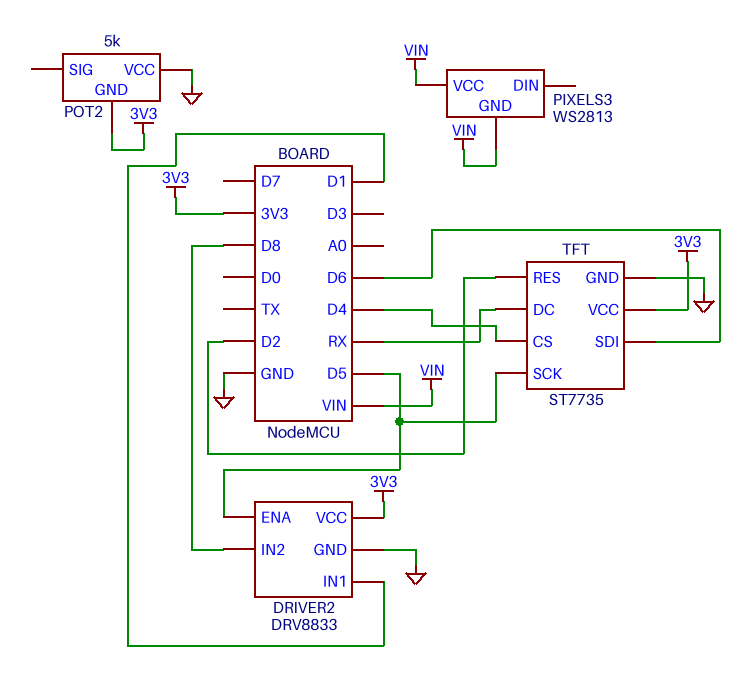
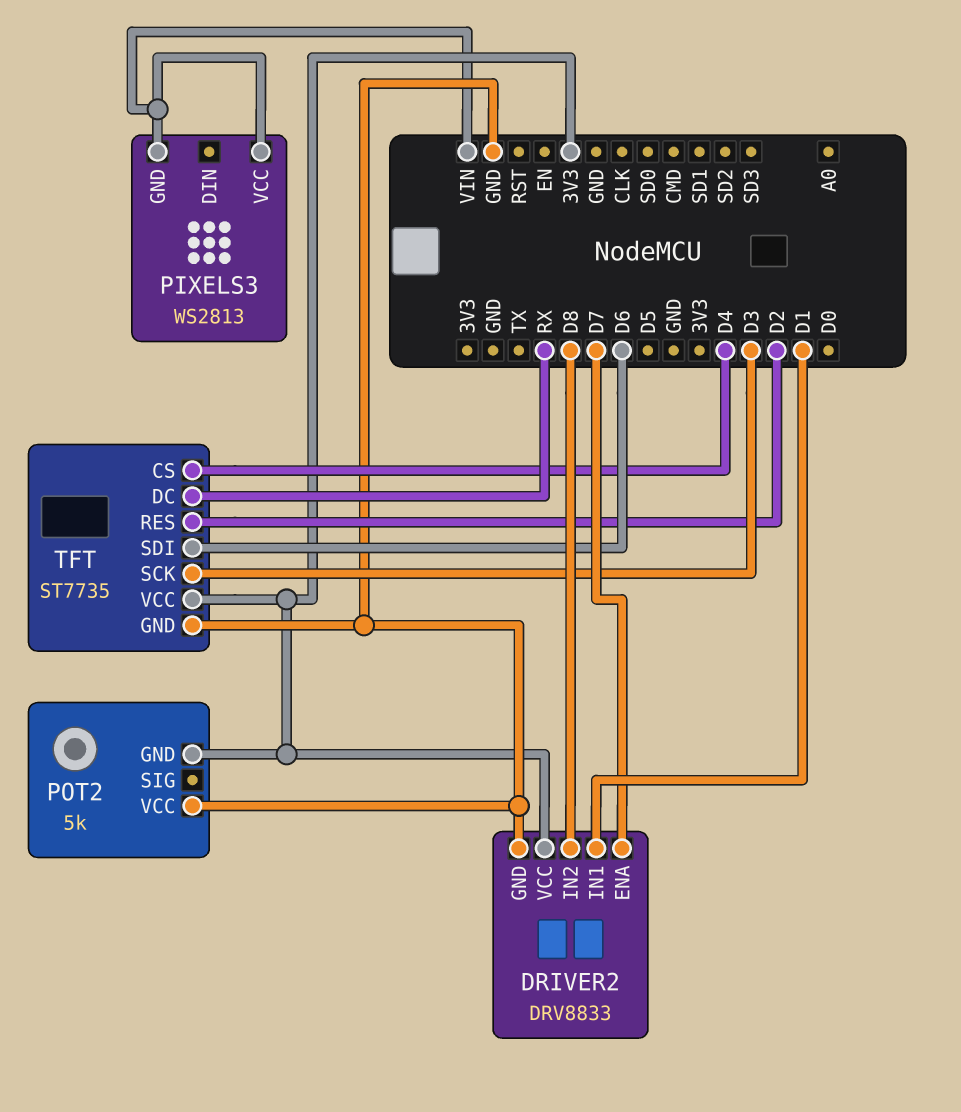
DRIVER2 pin ENA: D5 -> D7
TFT pin SCK: D5 -> D3

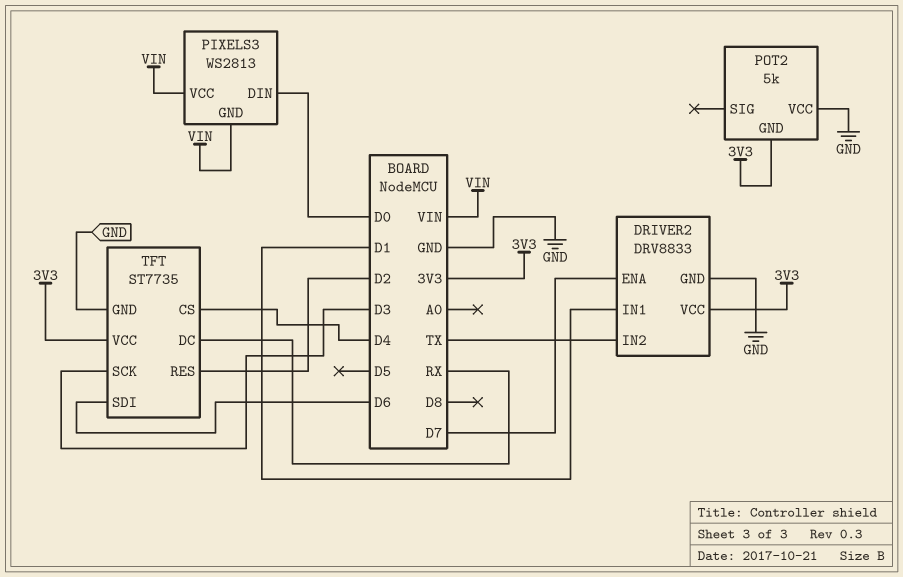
DRIVER2 pin IN2: D8 -> TX
PIXELS3 pin DIN: none -> D0

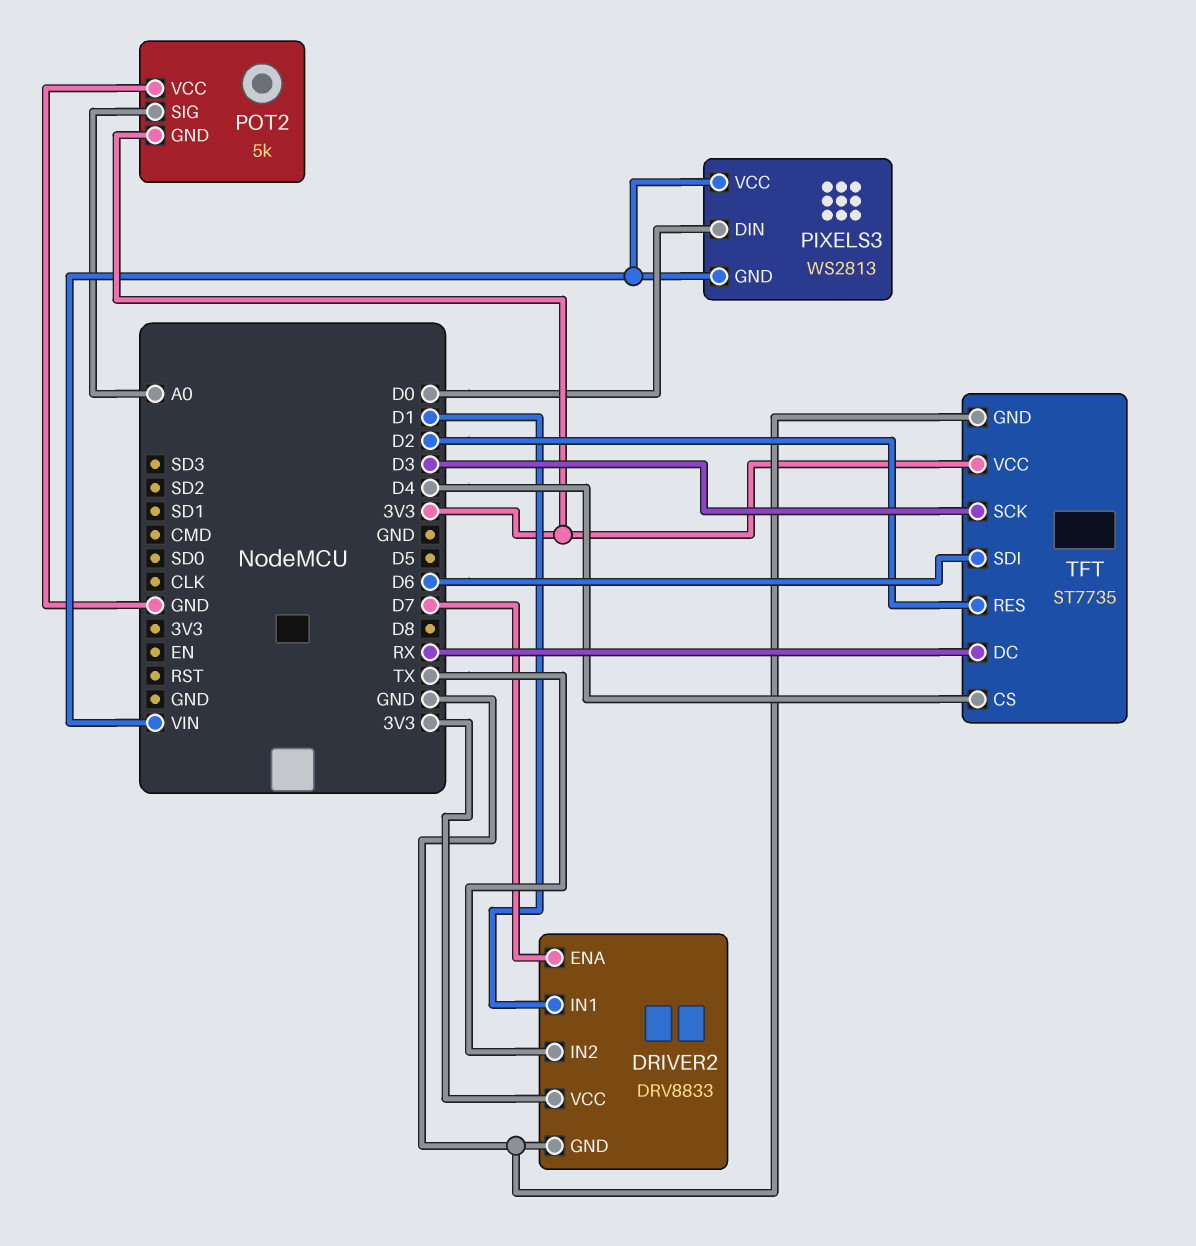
POT2 pin SIG: none -> A0

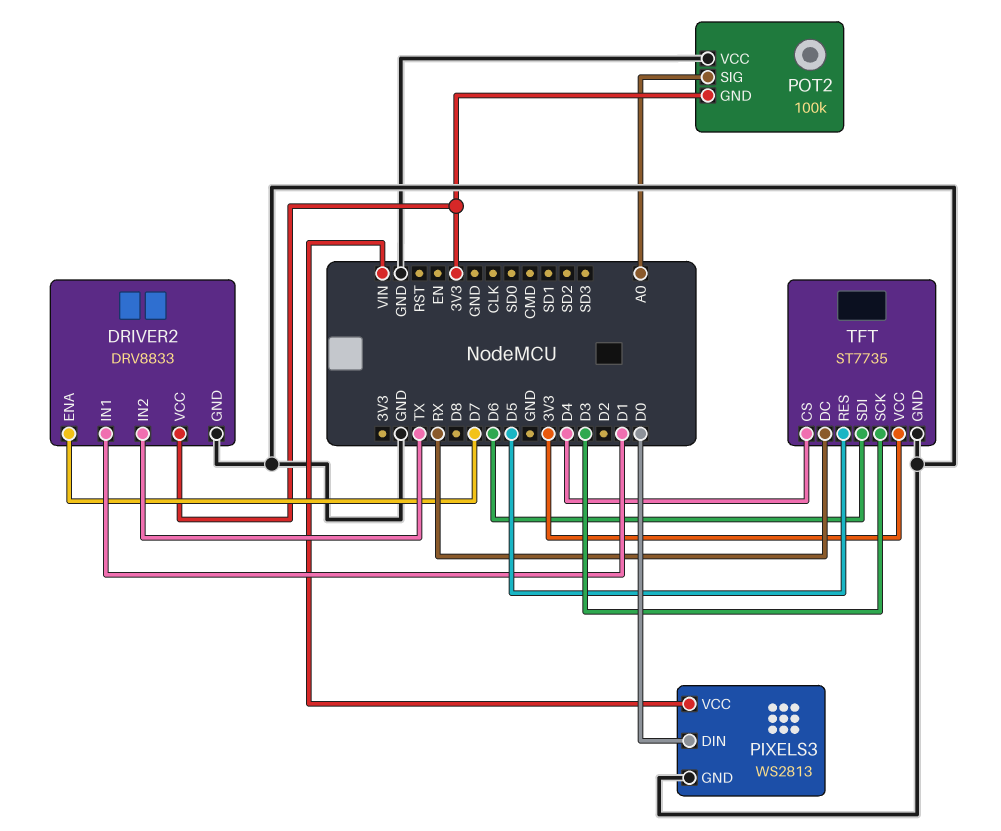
PIXELS3 pin GND: VIN -> GND
POT2: 5k -> 100k
TFT pin RES: D2 -> D5

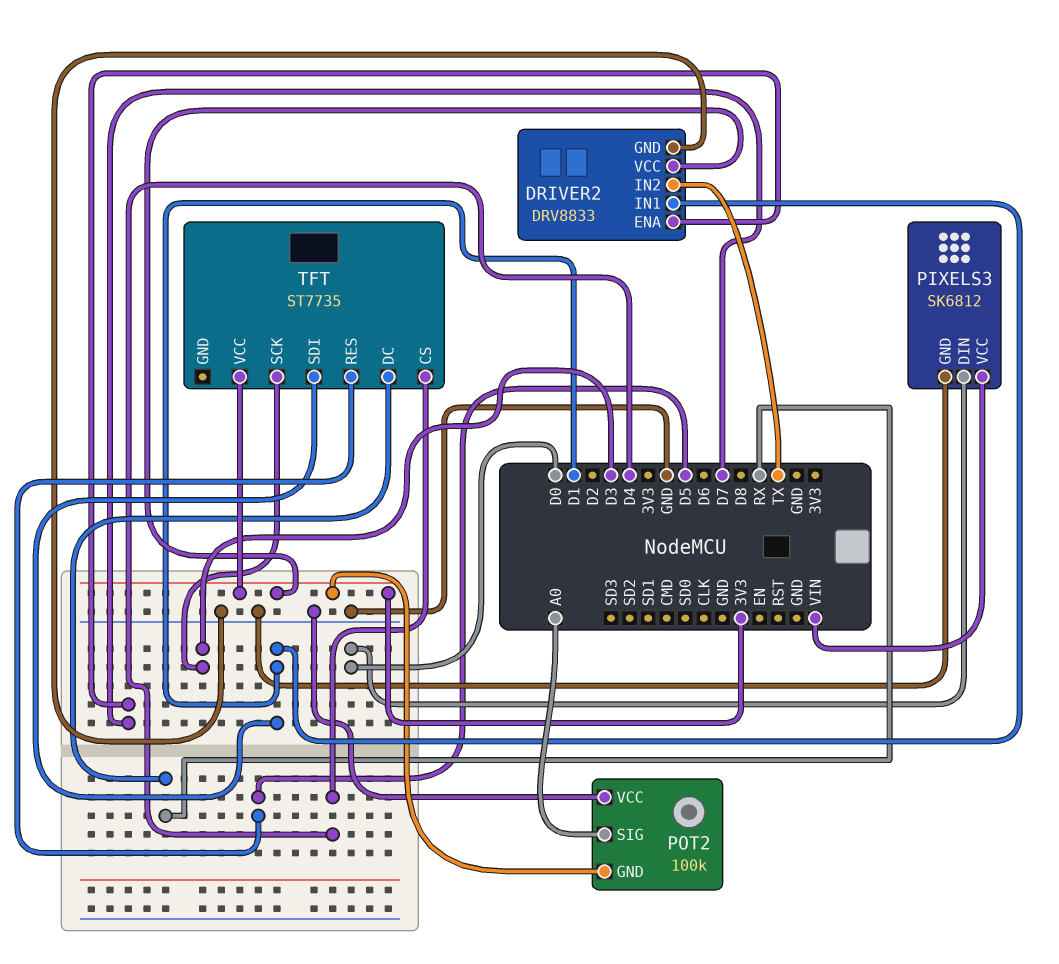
PIXELS3: WS2813 -> SK6812
TFT pin GND: GND -> none
TFT pin SDI: D6 -> D1

